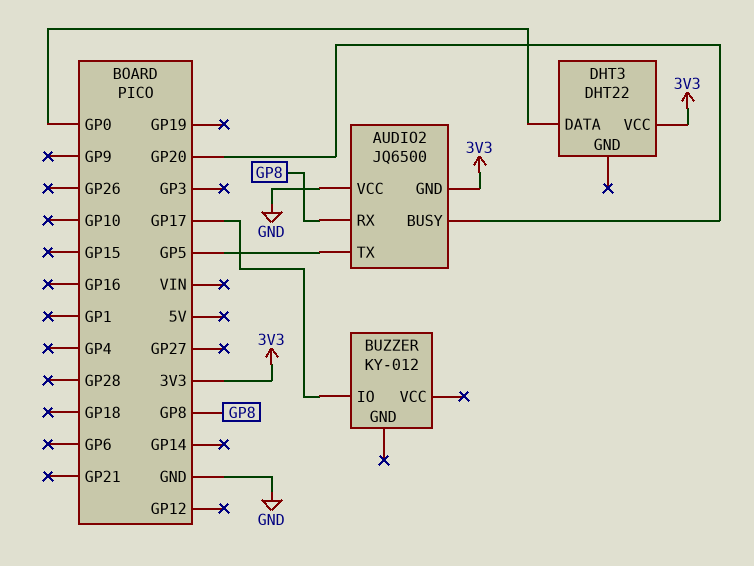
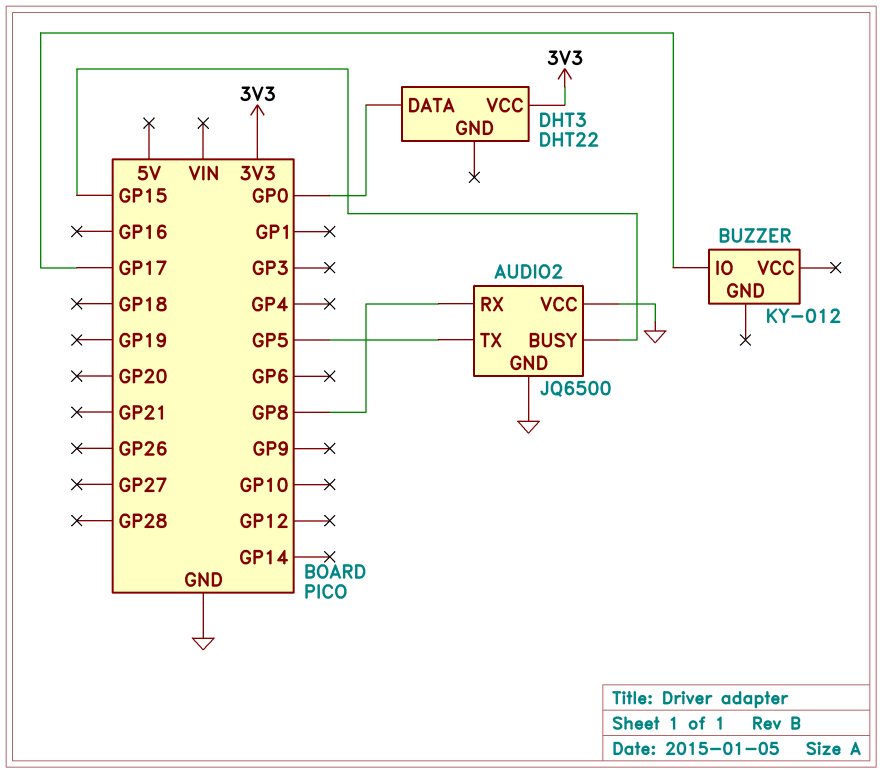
AUDIO2 pin BUSY: GP20 -> GP15
AUDIO2 pin GND: 3V3 -> GND

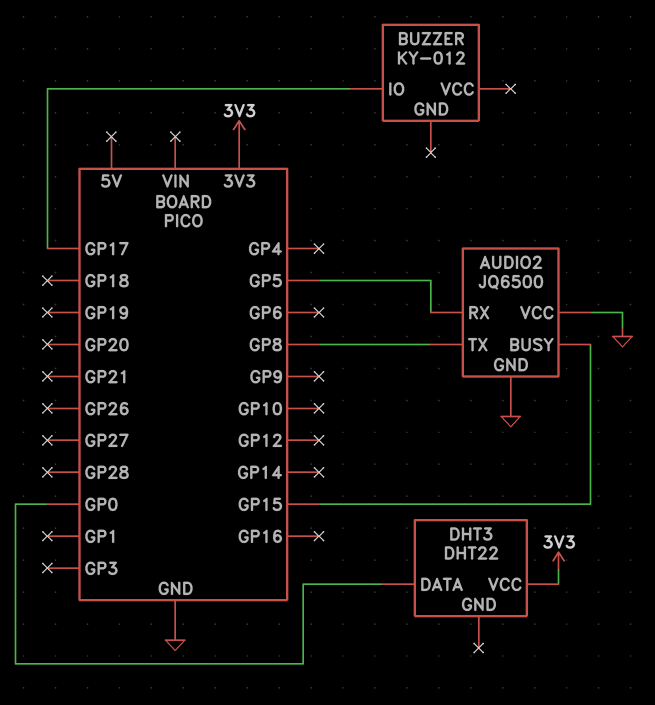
AUDIO2 pin RX: GP8 -> GP5
AUDIO2 pin TX: GP5 -> GP8

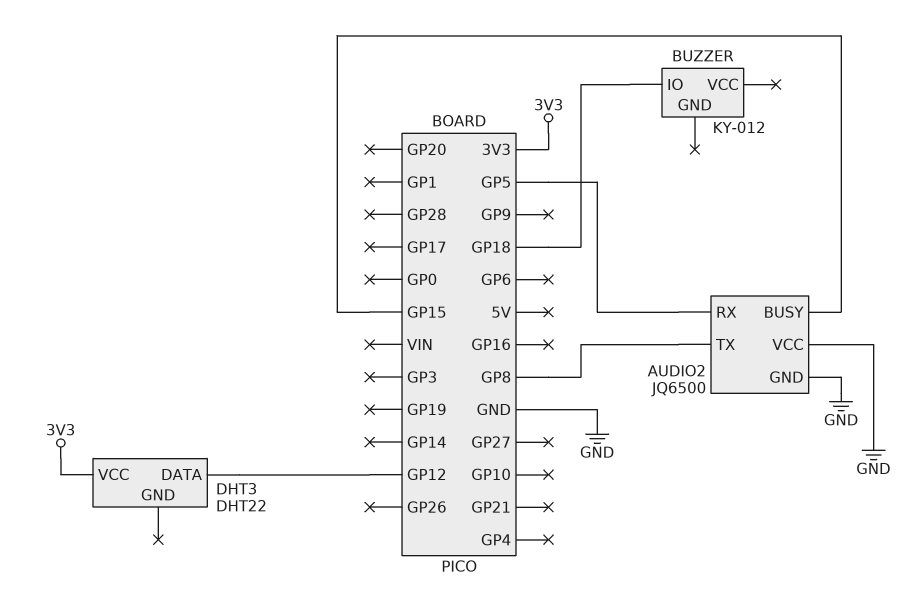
BUZZER pin IO: GP17 -> GP18
DHT3 pin DATA: GP0 -> GP12

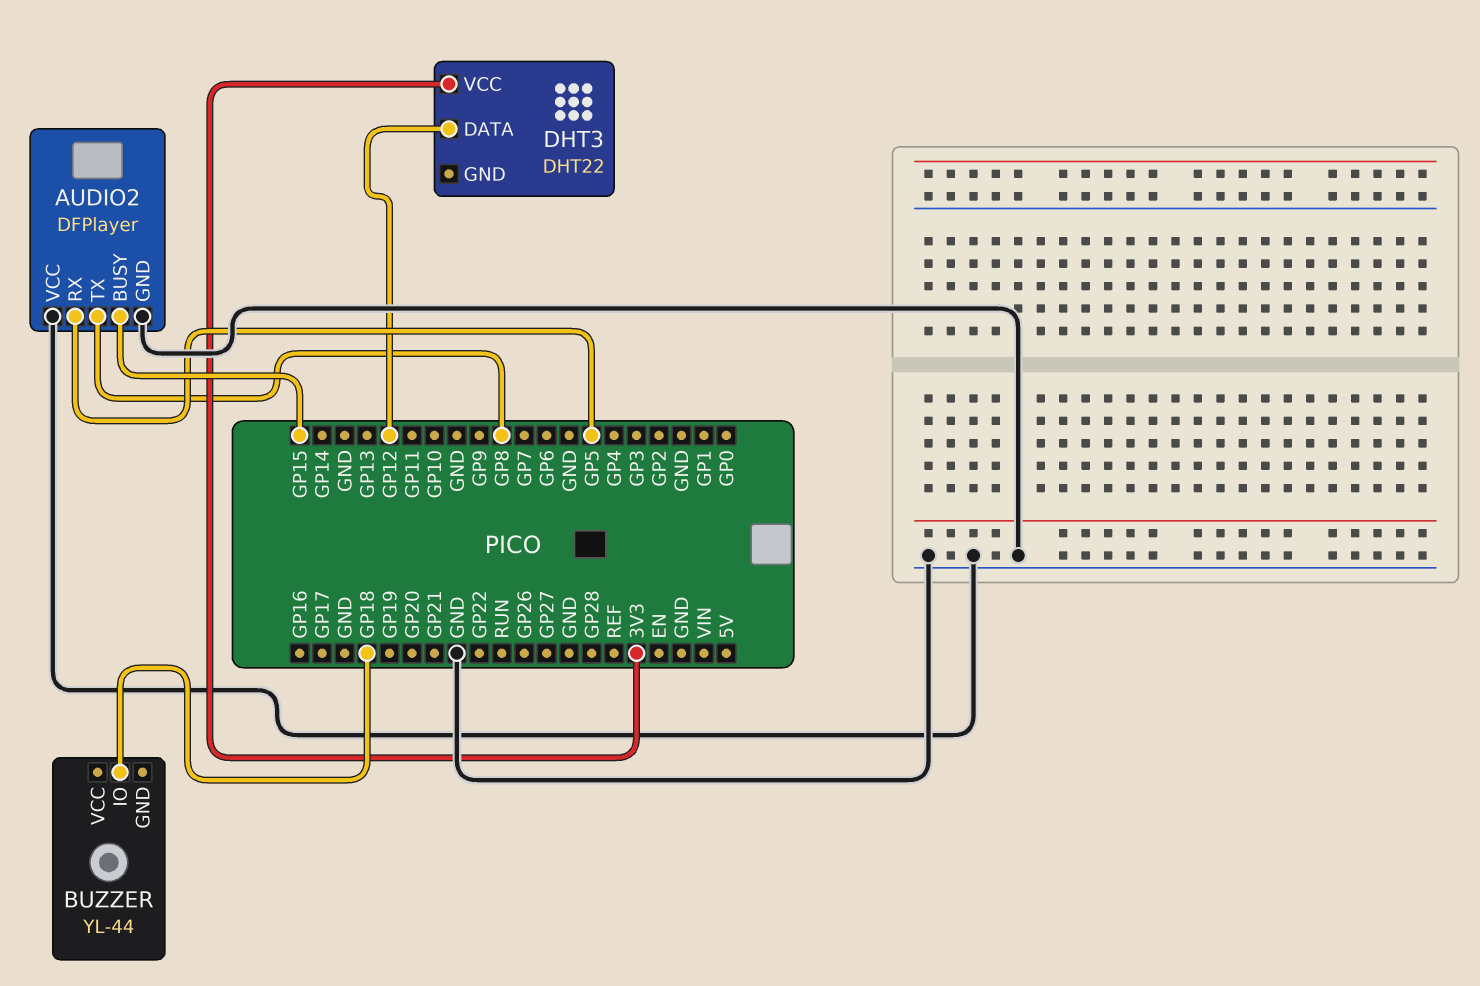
AUDIO2: JQ6500 -> DFPlayer
BUZZER: KY-012 -> YL-44

